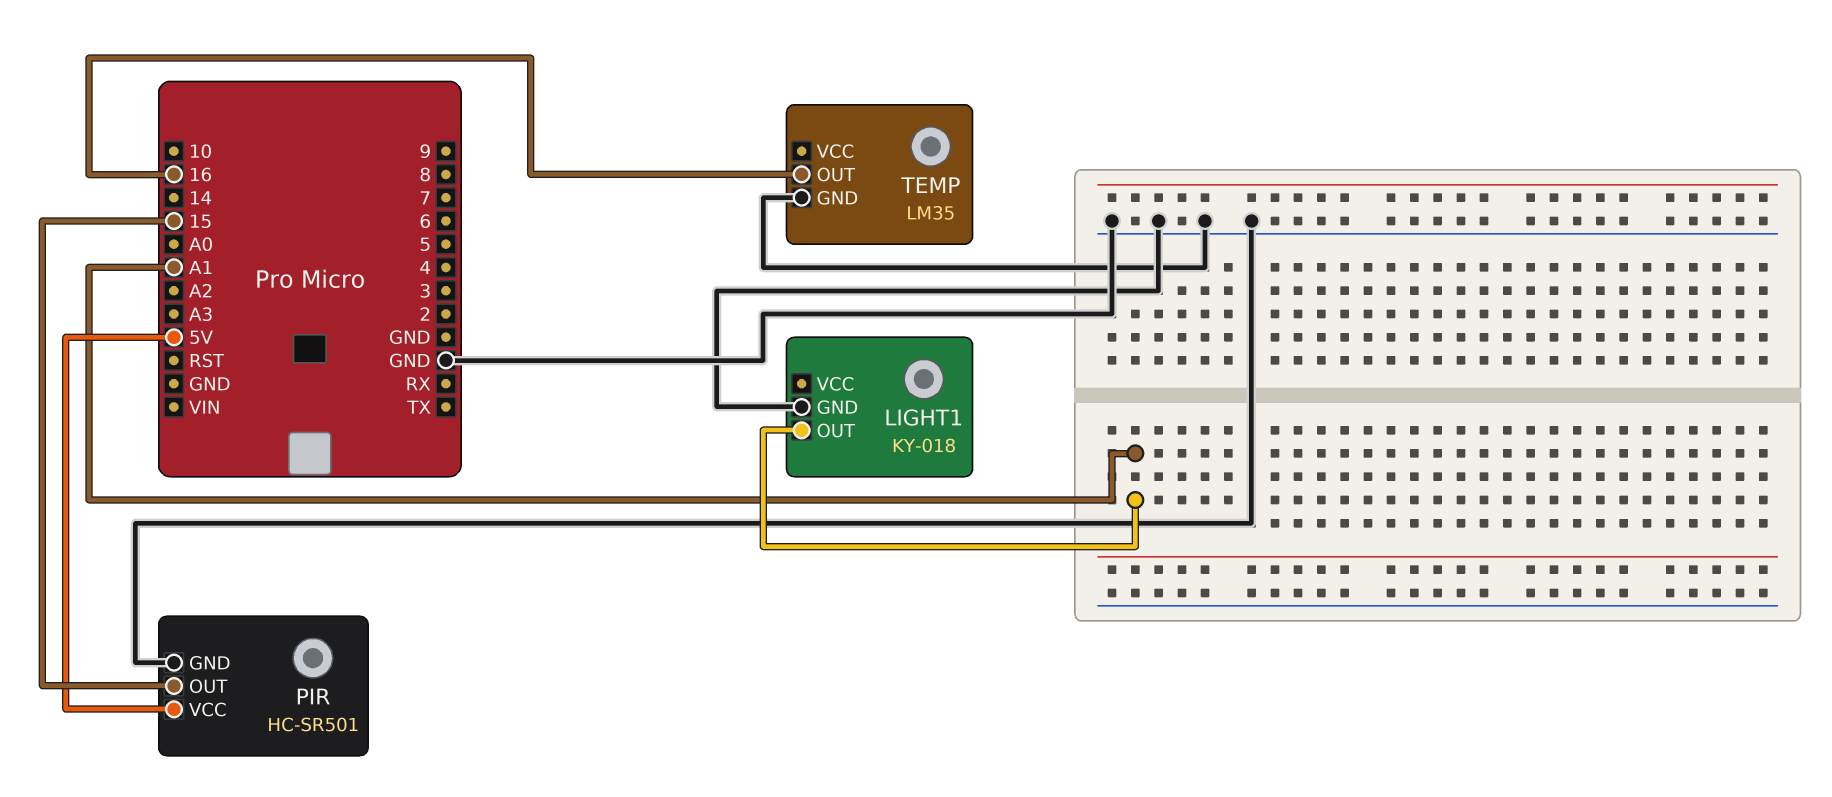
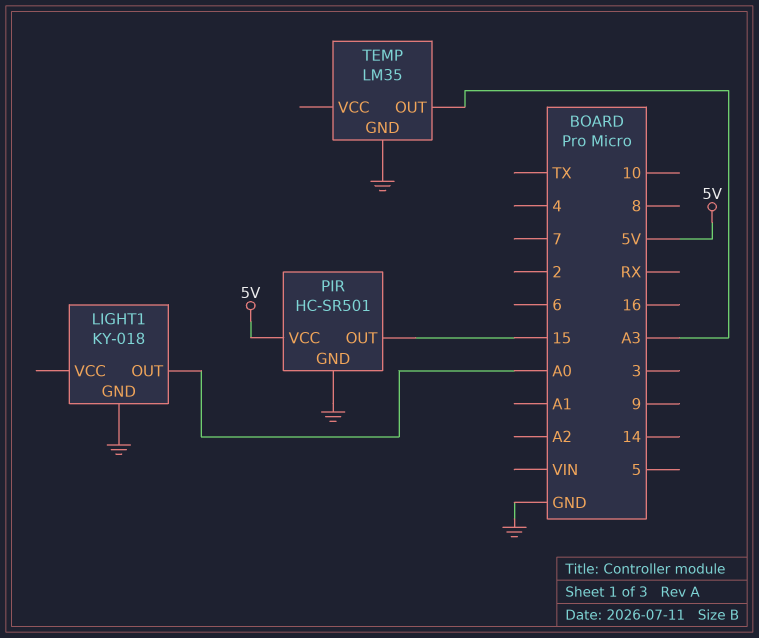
LIGHT1 pin OUT: A1 -> A0
TEMP pin OUT: 16 -> A3

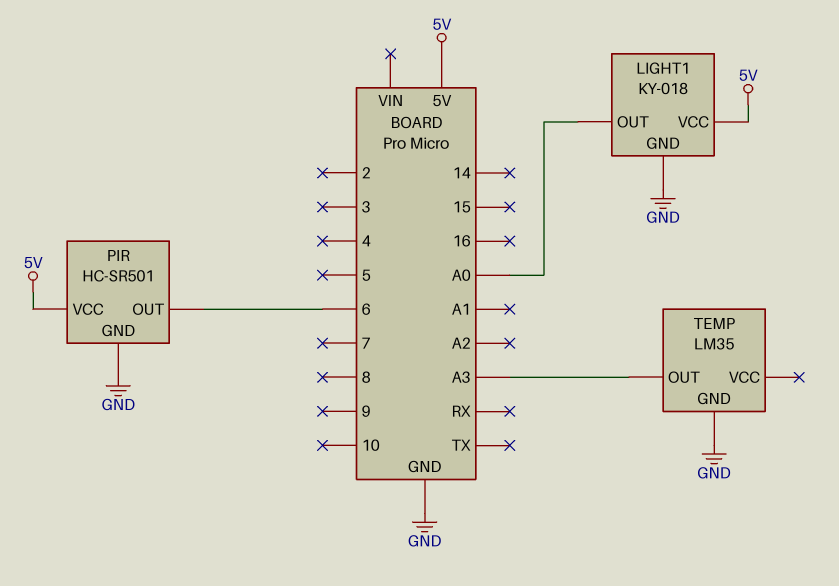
LIGHT1 pin VCC: none -> 5V
PIR pin OUT: 15 -> 6

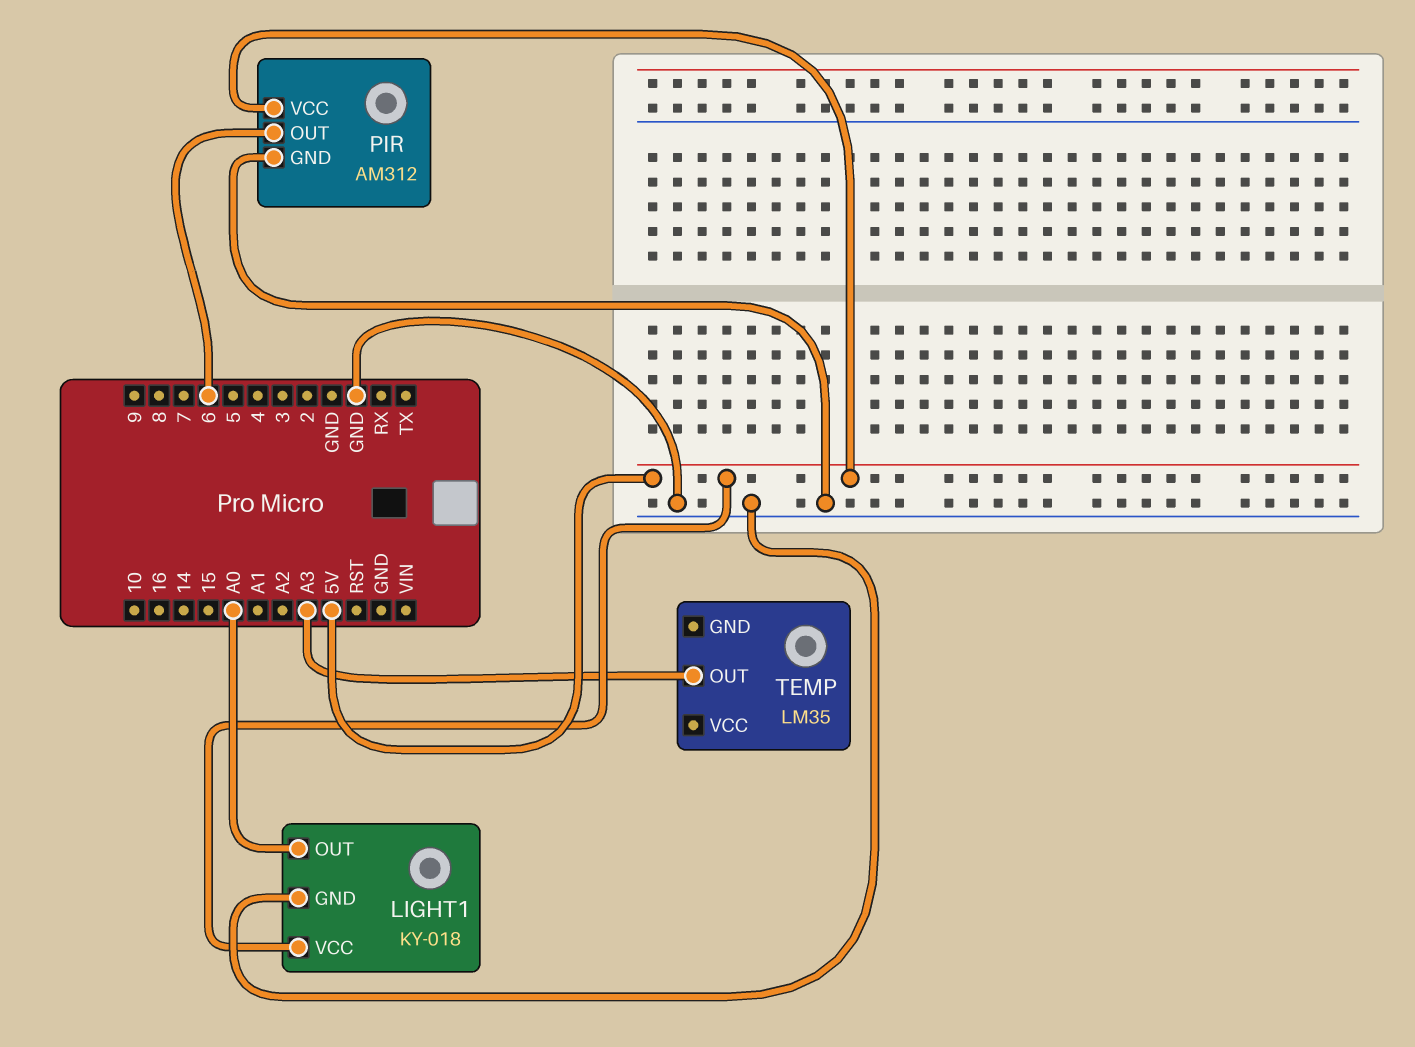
PIR: HC-SR501 -> AM312
TEMP pin GND: GND -> none

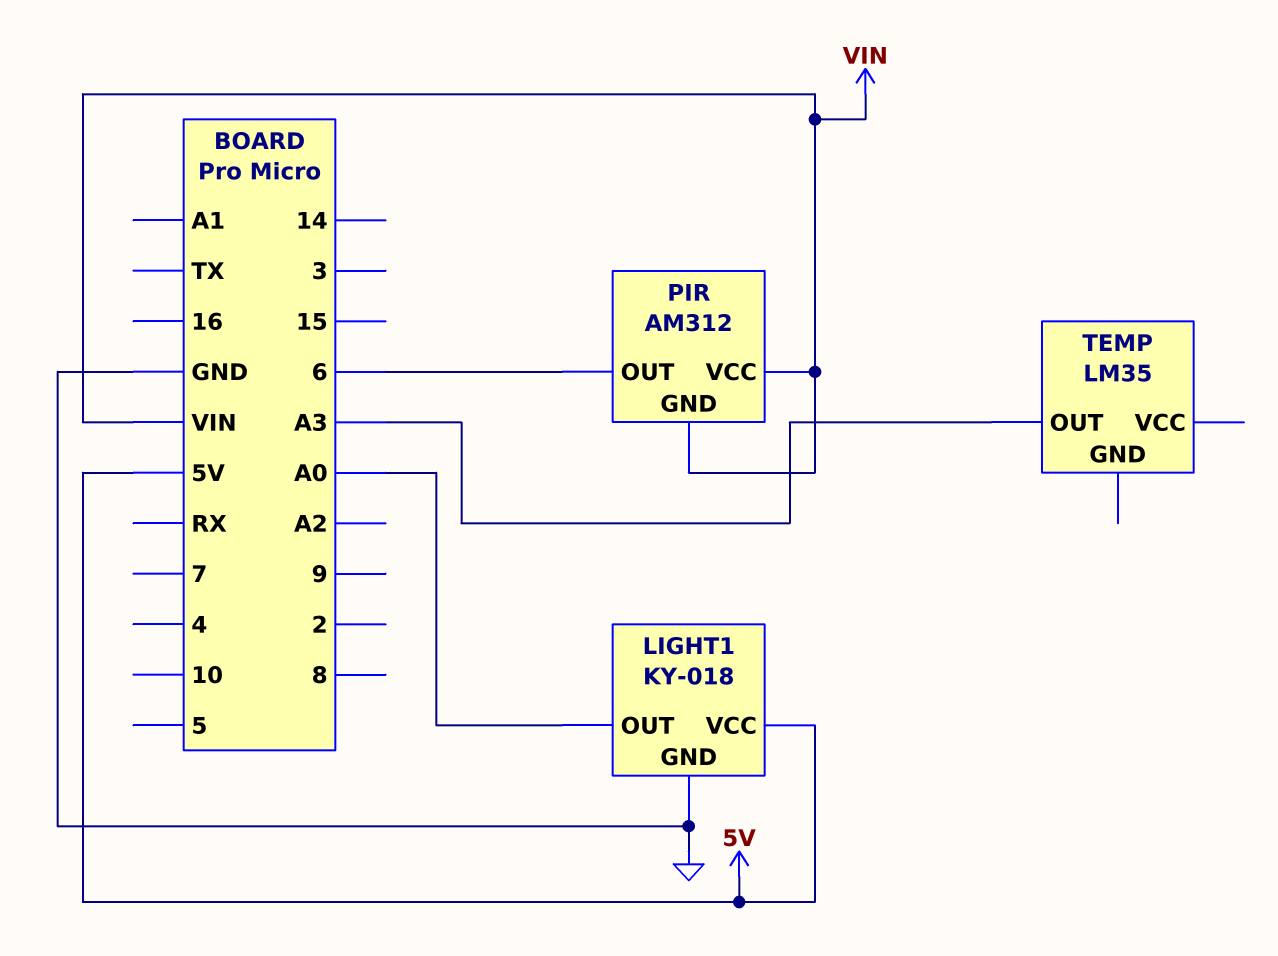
PIR pin GND: GND -> VIN
PIR pin VCC: 5V -> VIN

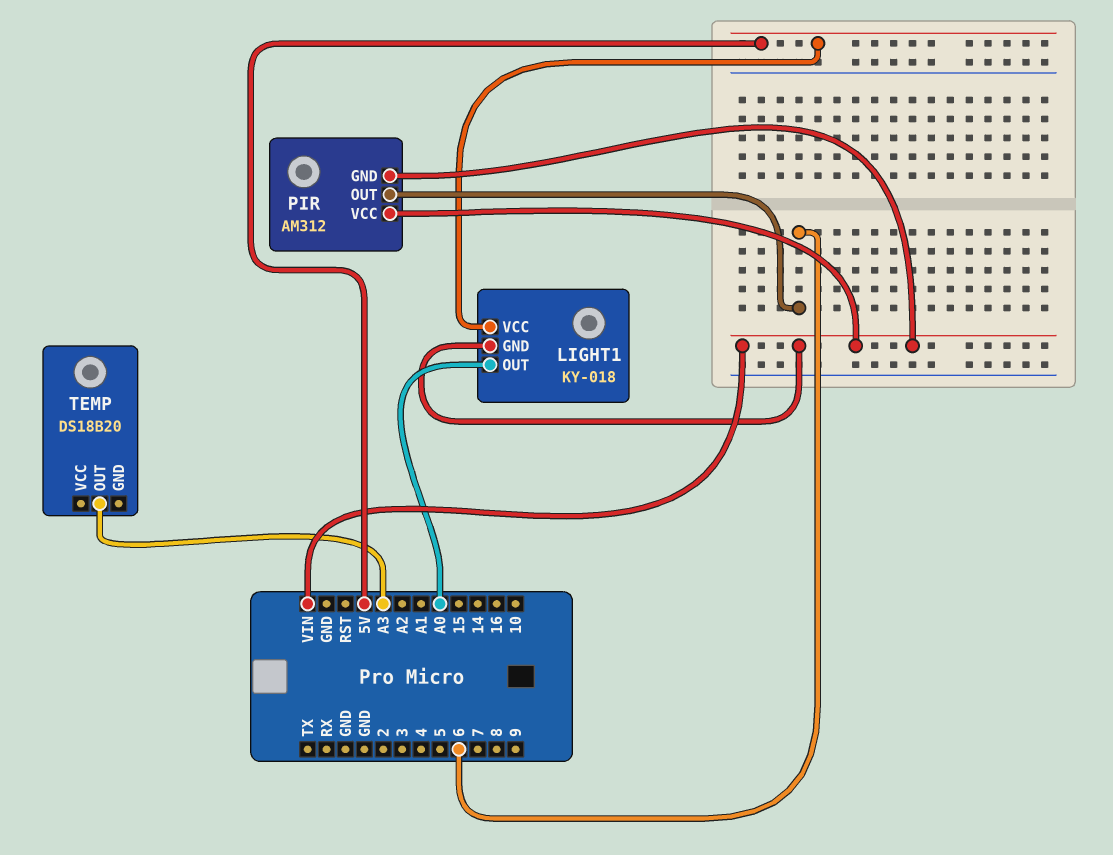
LIGHT1 pin GND: GND -> VIN
TEMP: LM35 -> DS18B20

